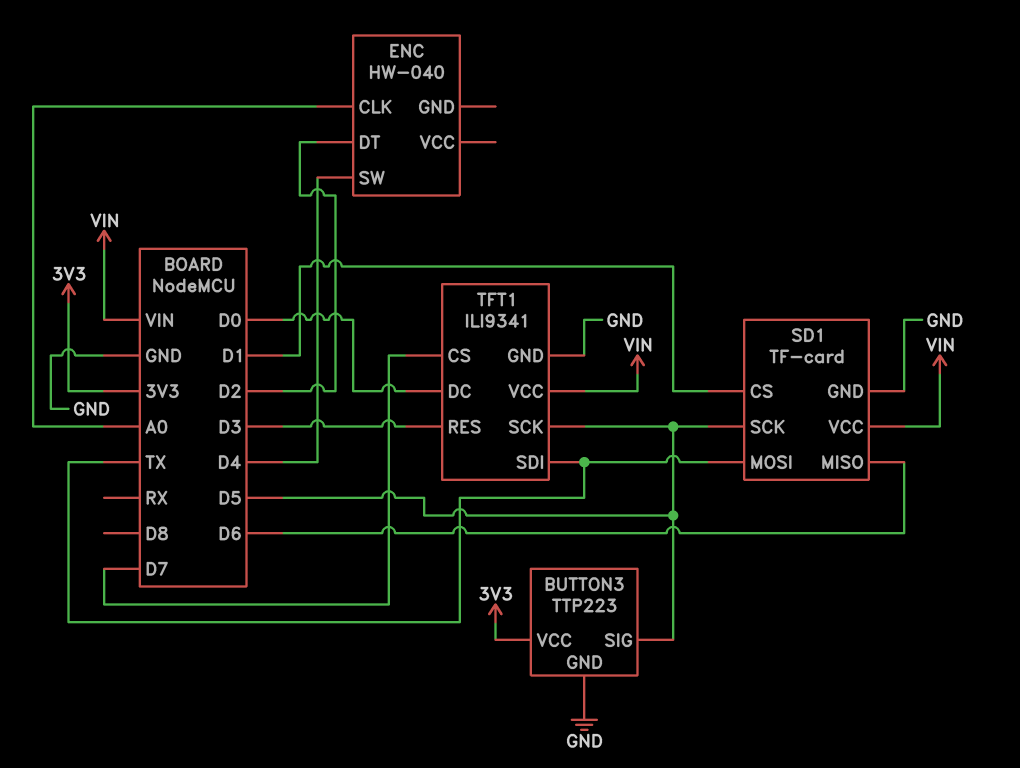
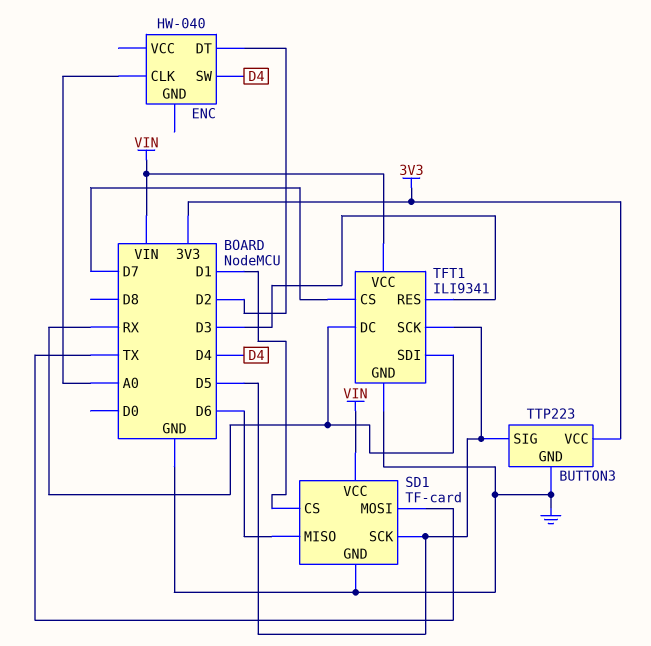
TFT1 pin DC: D0 -> RX
TFT1 pin SDI: TX -> RX

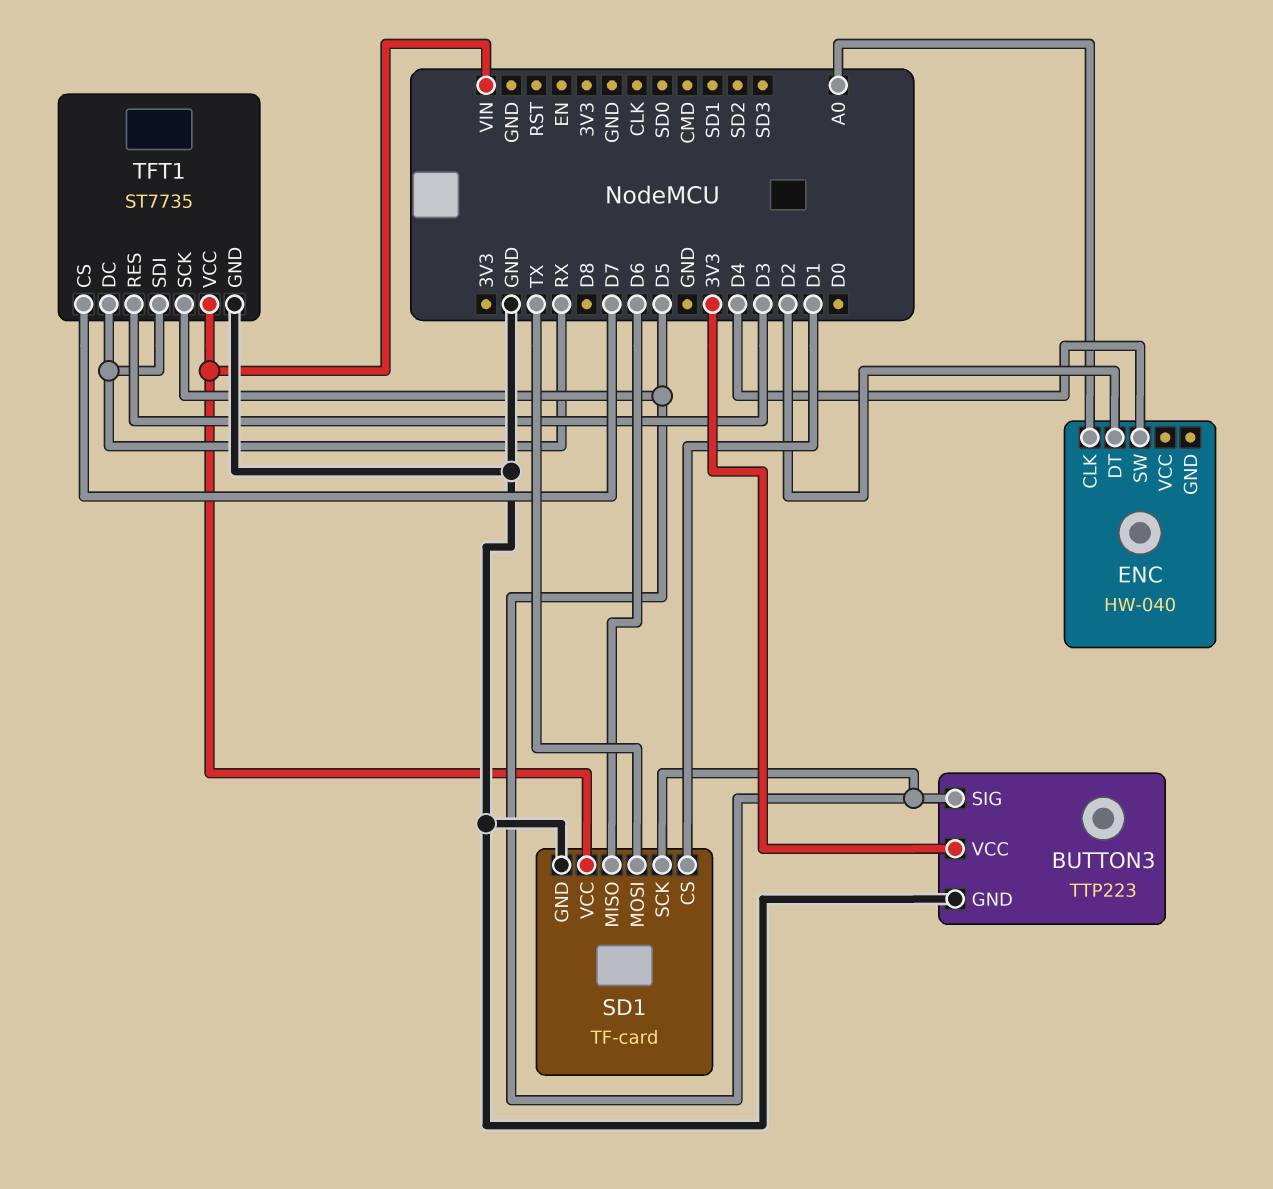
TFT1: ILI9341 -> ST7735

